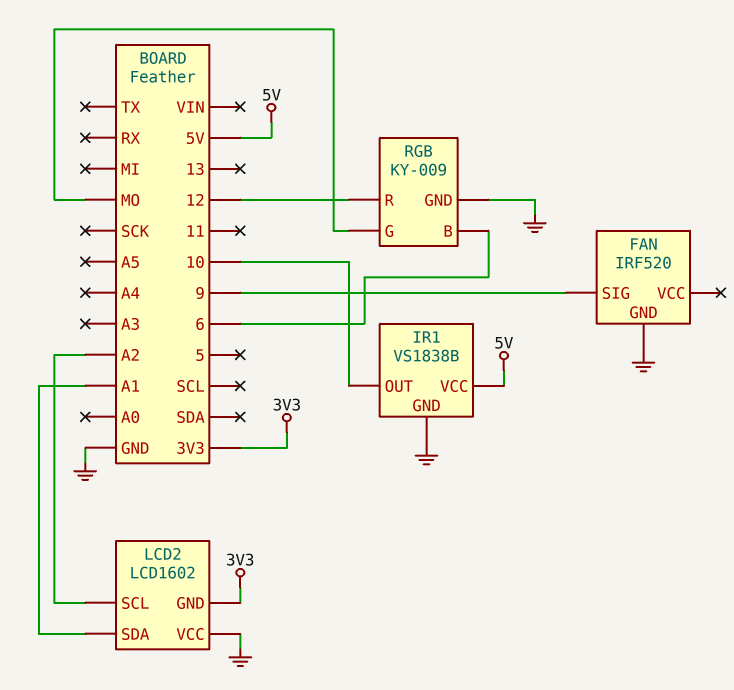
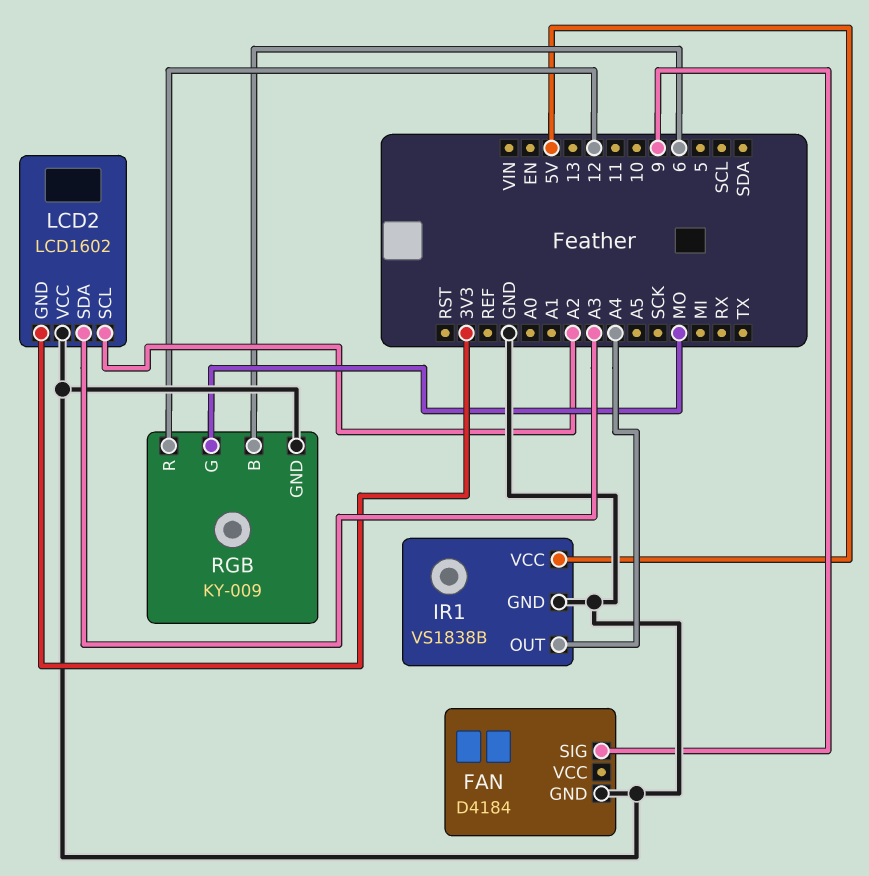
FAN: IRF520 -> D4184
IR1 pin OUT: 10 -> A4
LCD2 pin SDA: A1 -> A3

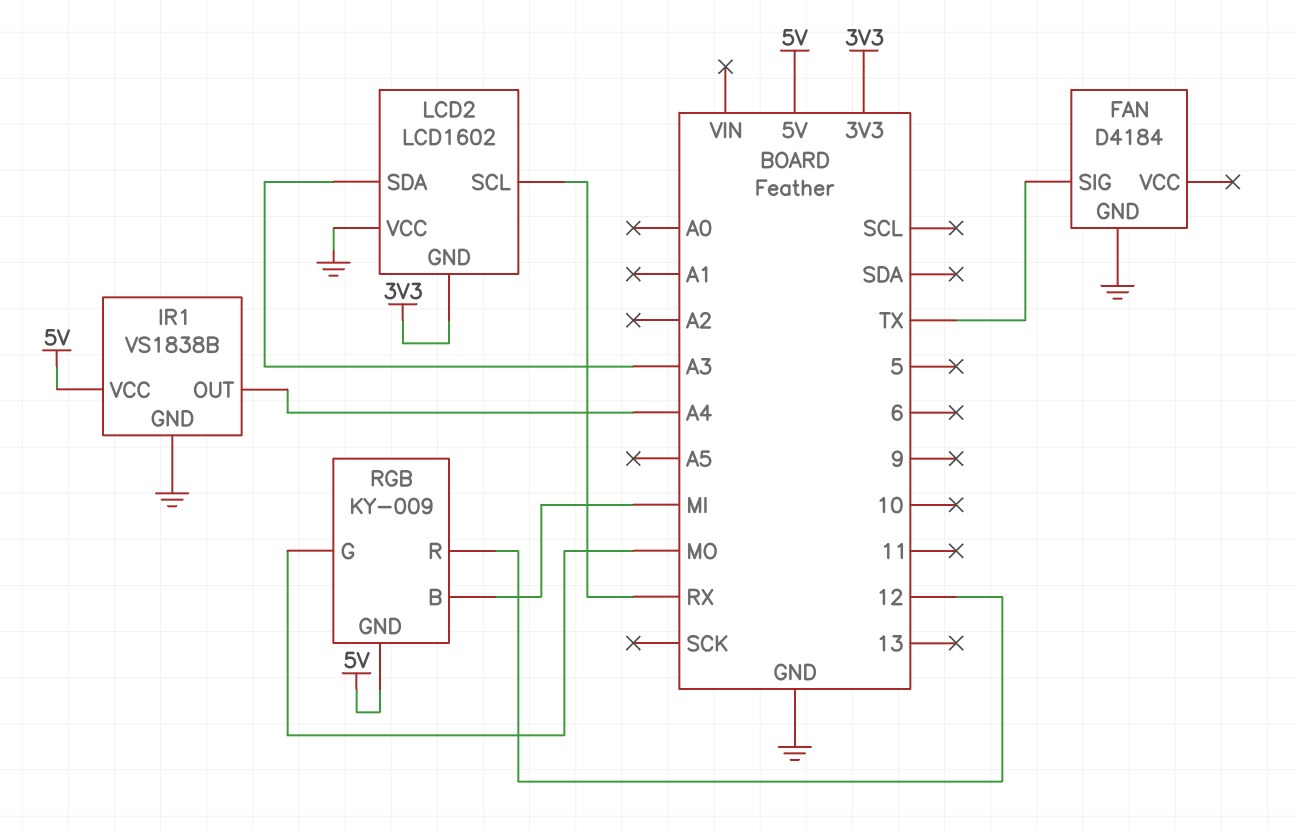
FAN pin SIG: 9 -> TX
LCD2 pin SCL: A2 -> RX
RGB pin B: 6 -> MI
RGB pin GND: GND -> 5V

